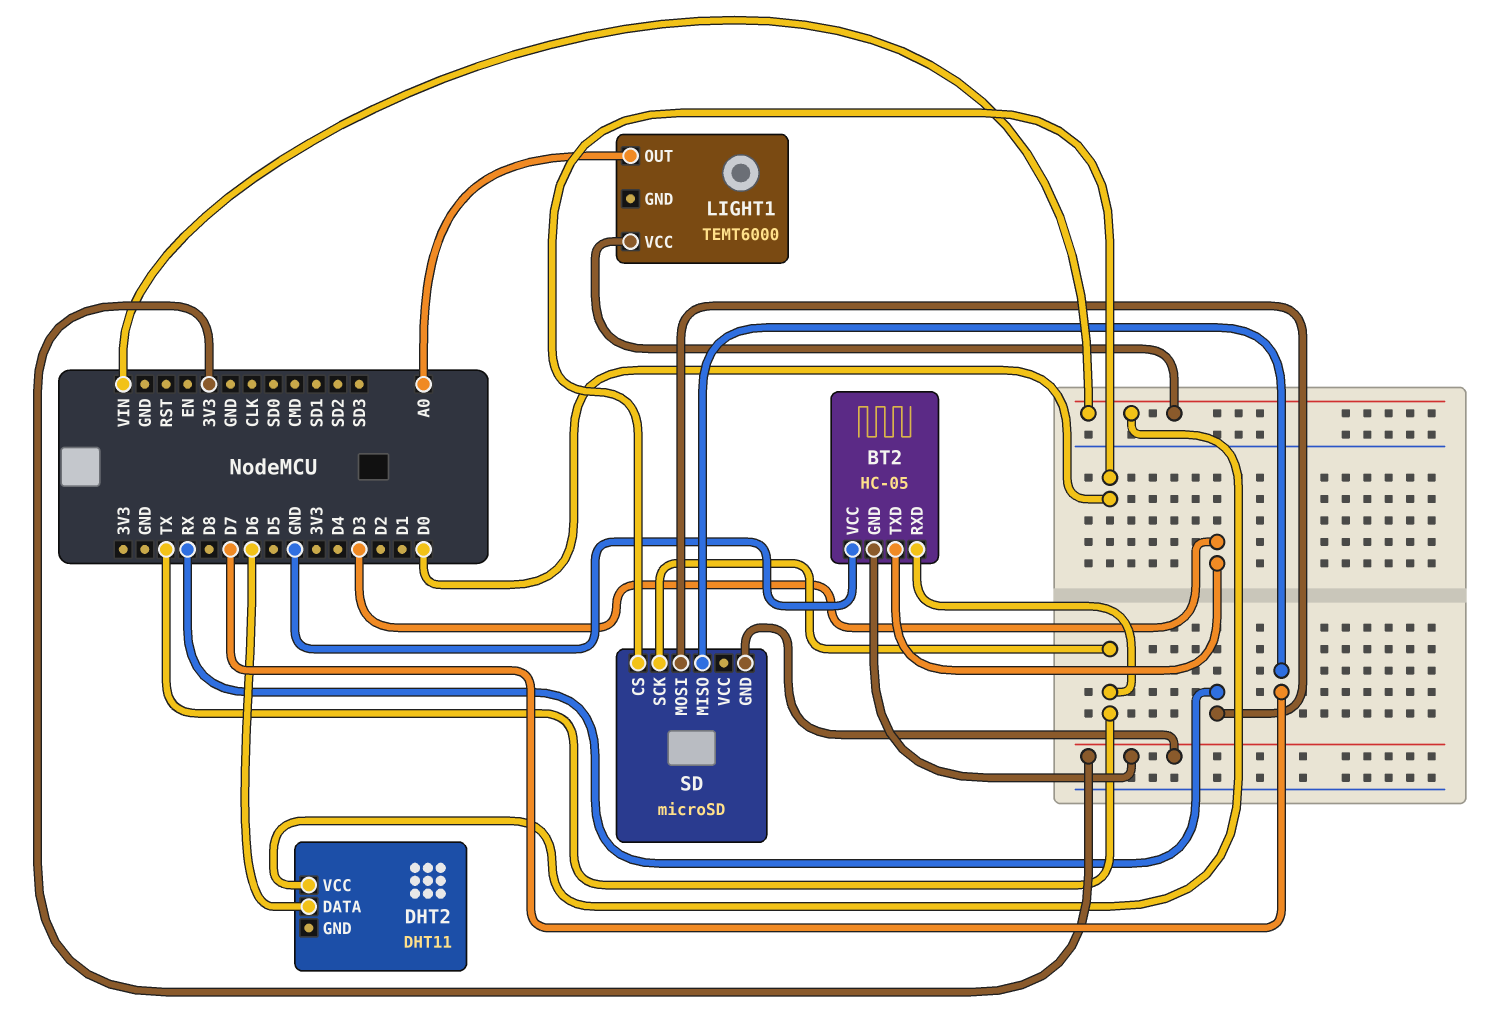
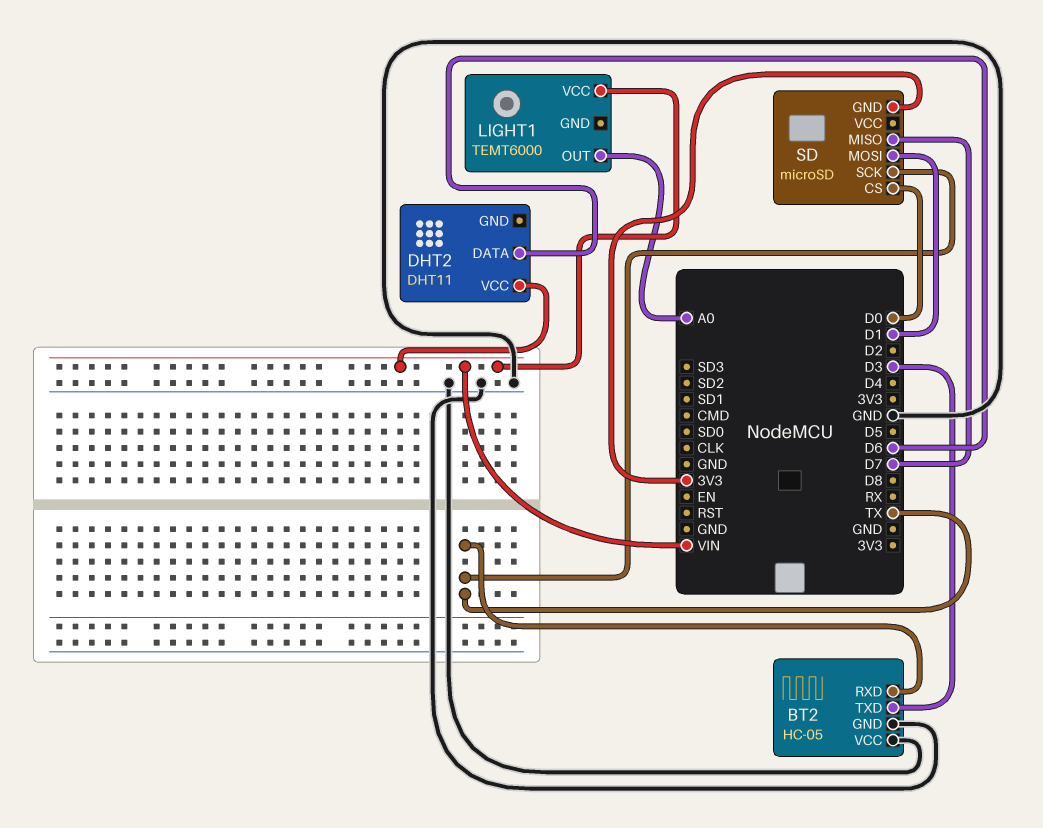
BT2 pin GND: 3V3 -> GND
SD pin MOSI: RX -> D1

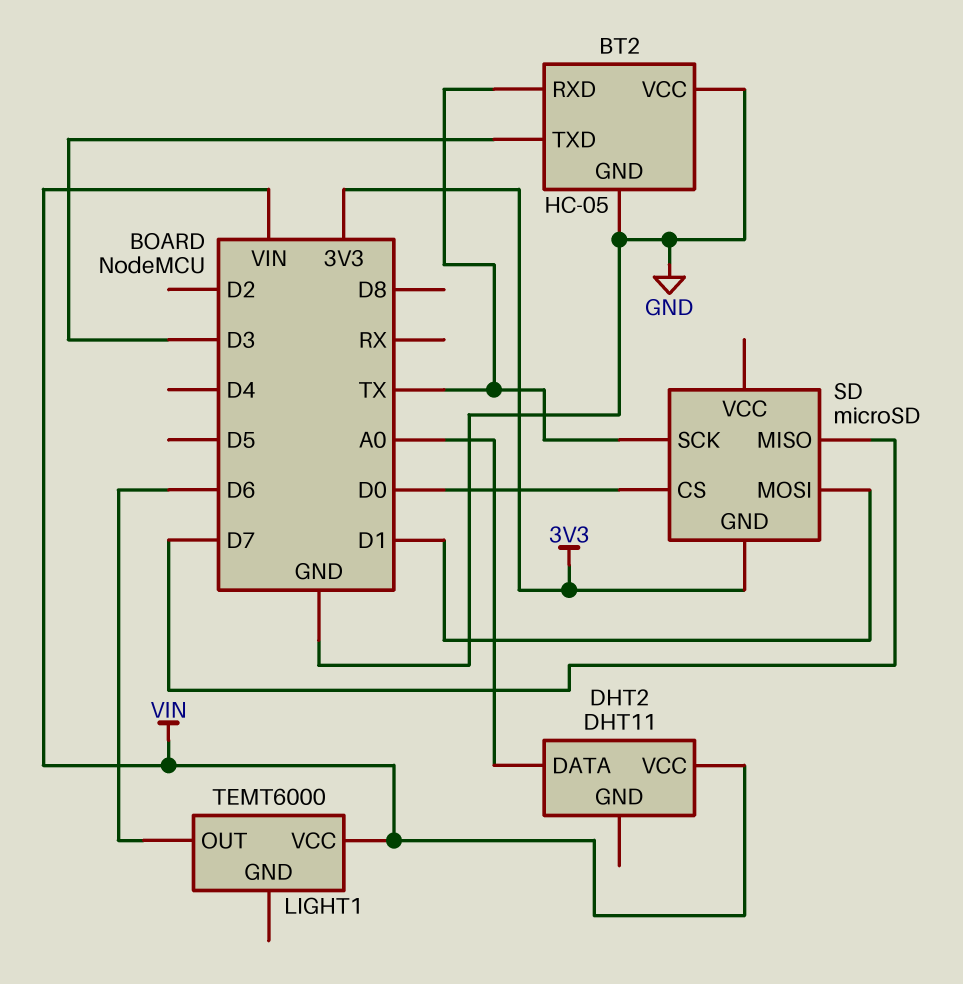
DHT2 pin DATA: D6 -> A0
LIGHT1 pin OUT: A0 -> D6

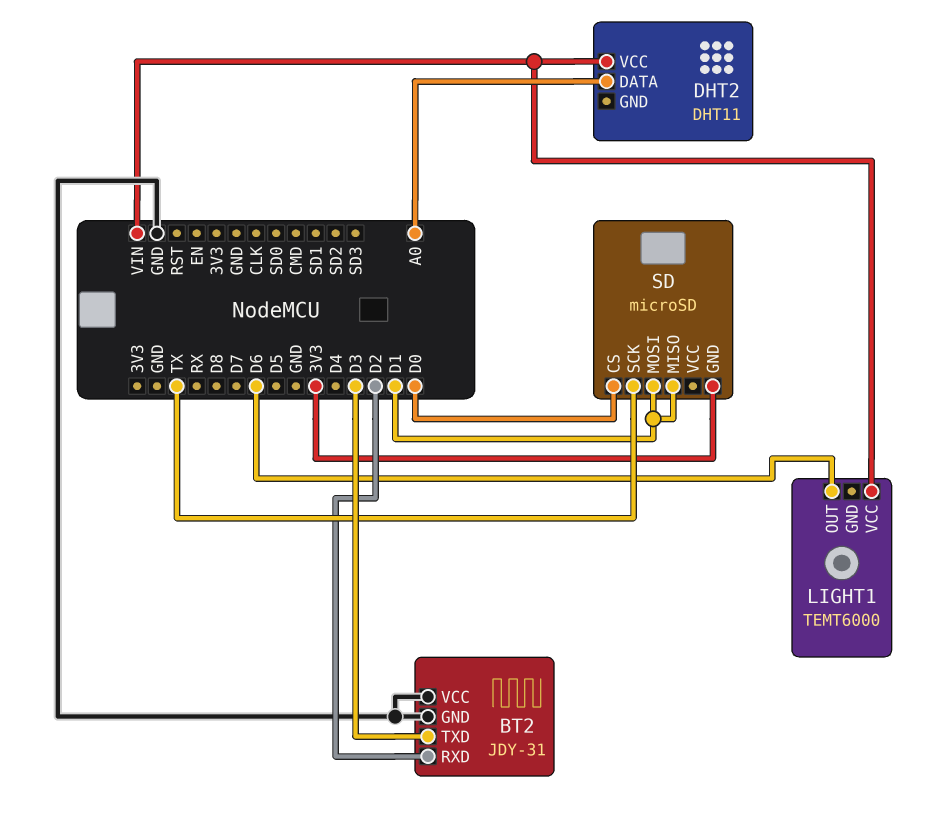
BT2: HC-05 -> JDY-31
BT2 pin RXD: TX -> D2
SD pin MISO: D7 -> D1

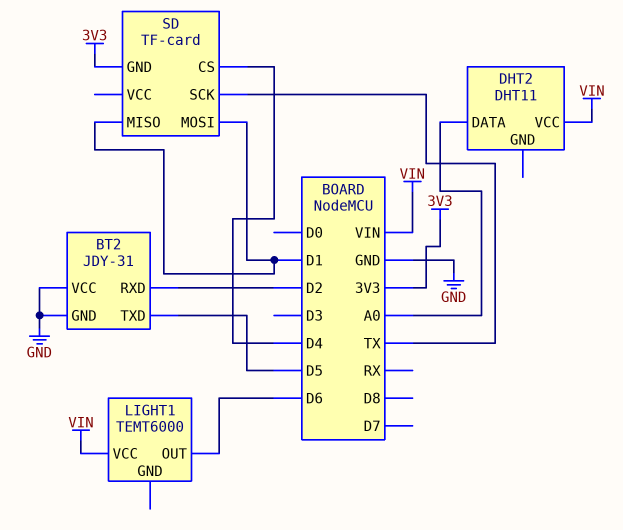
BT2 pin TXD: D3 -> D5
SD: microSD -> TF-card
SD pin CS: D0 -> D4

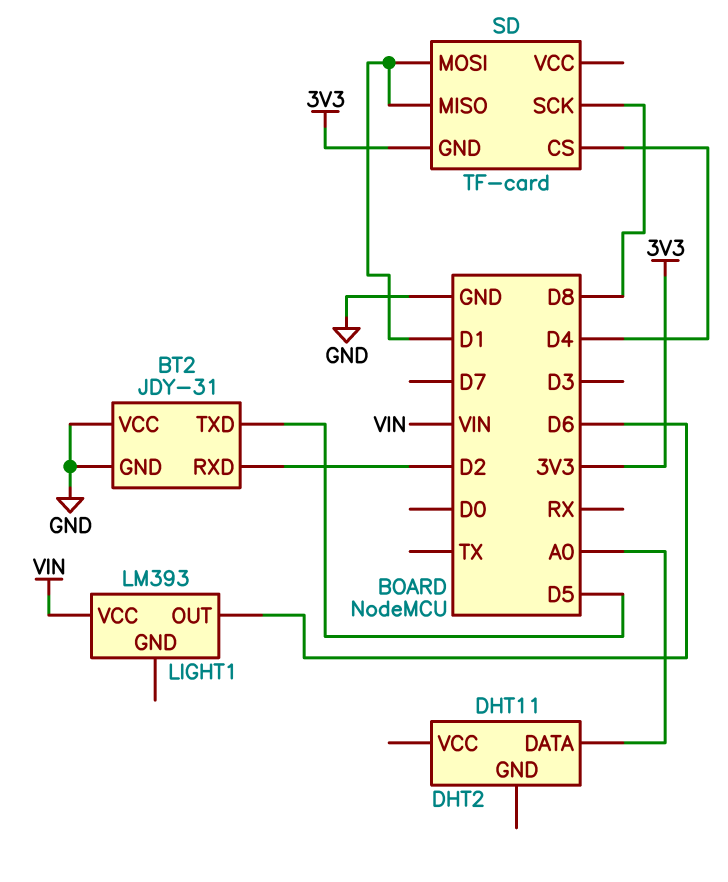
DHT2 pin VCC: VIN -> none
LIGHT1: TEMT6000 -> LM393
SD pin SCK: TX -> D8

